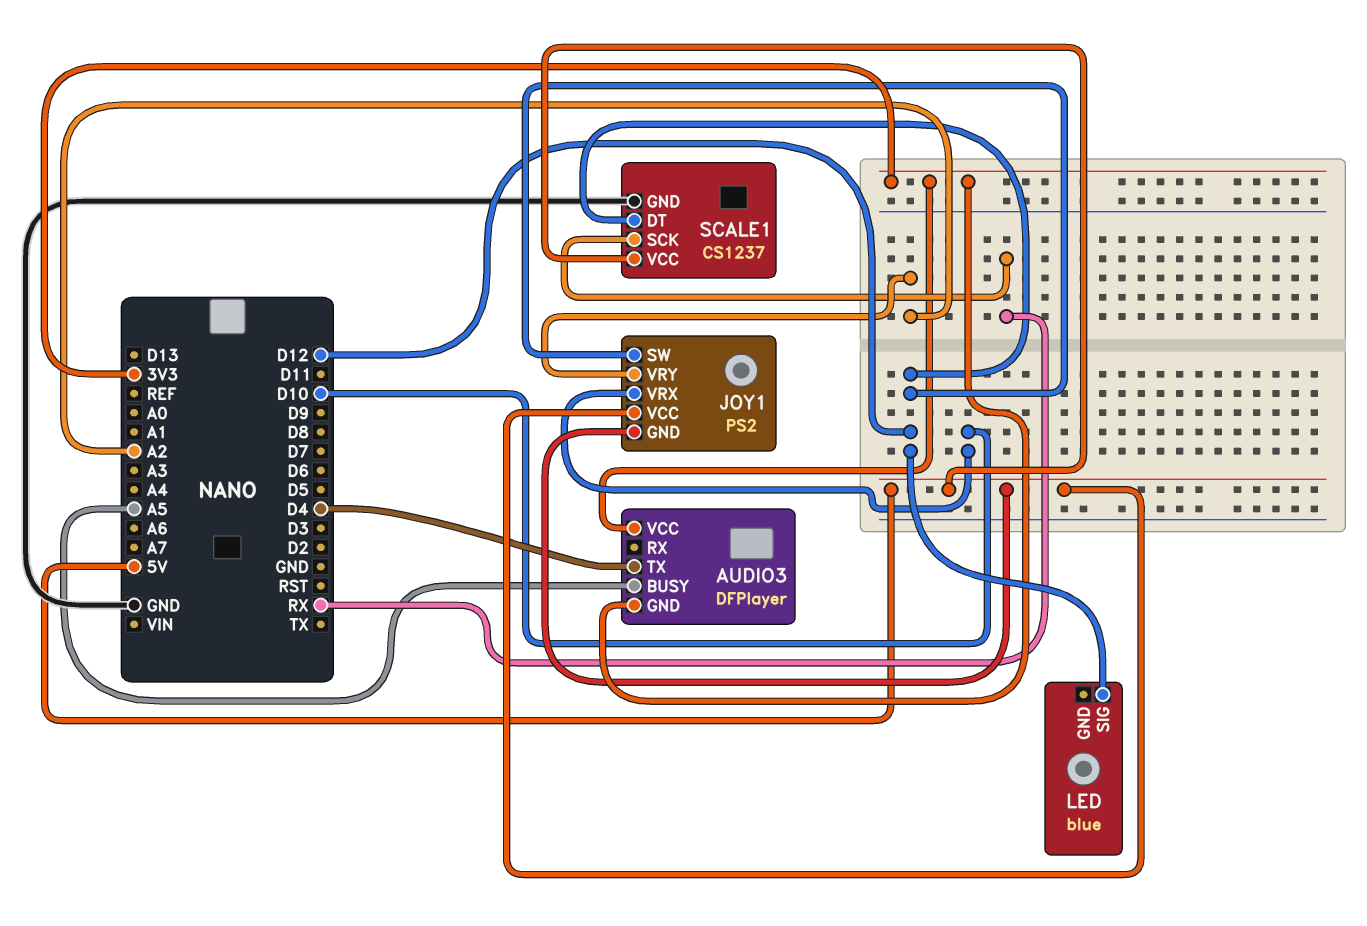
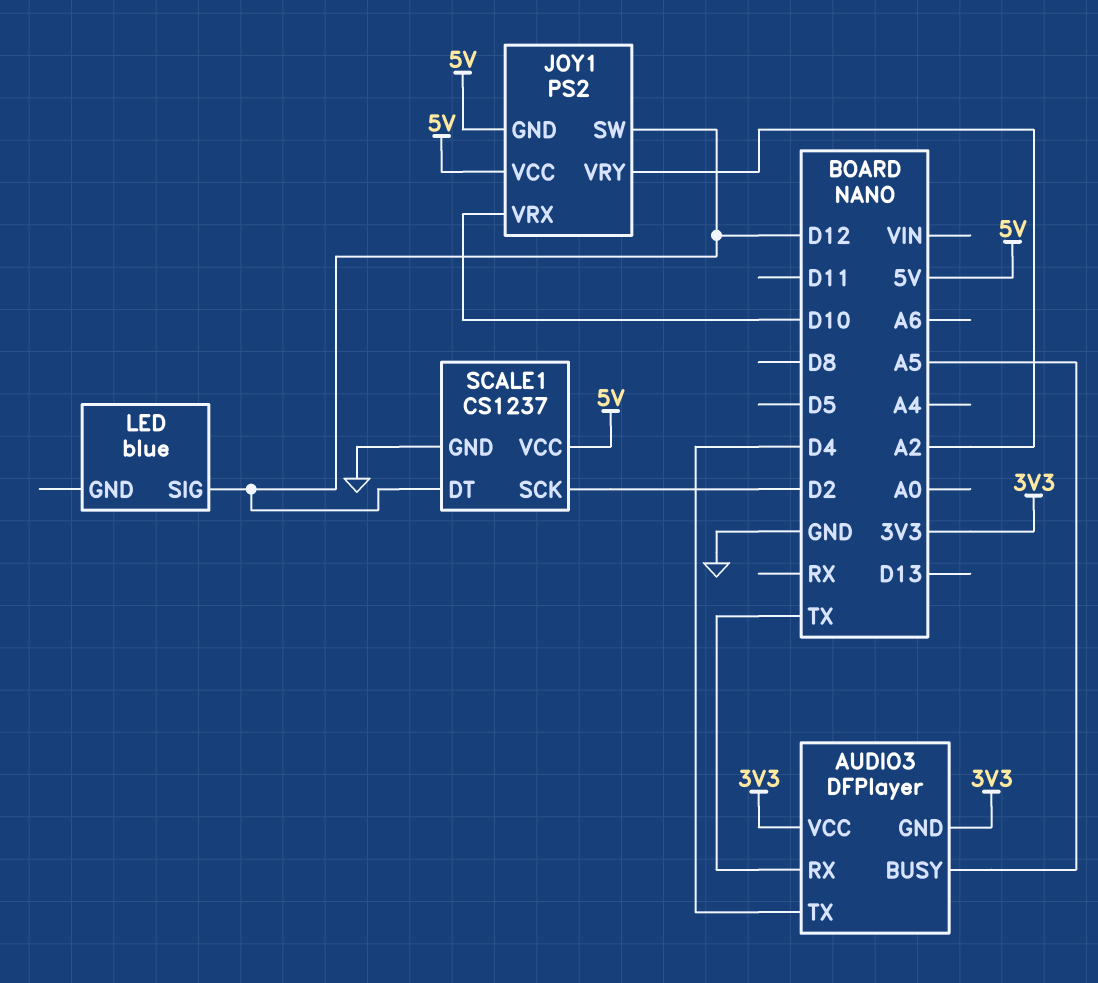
AUDIO3 pin RX: none -> TX
SCALE1 pin SCK: RX -> D2

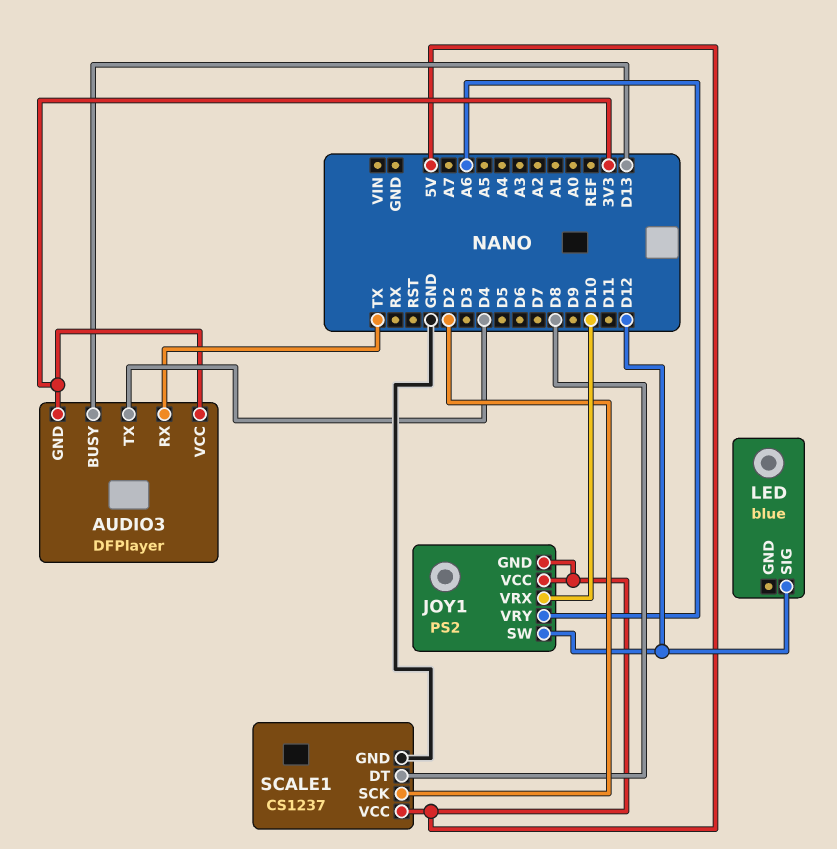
AUDIO3 pin BUSY: A5 -> D13
JOY1 pin VRY: A2 -> A6
SCALE1 pin DT: D12 -> D8

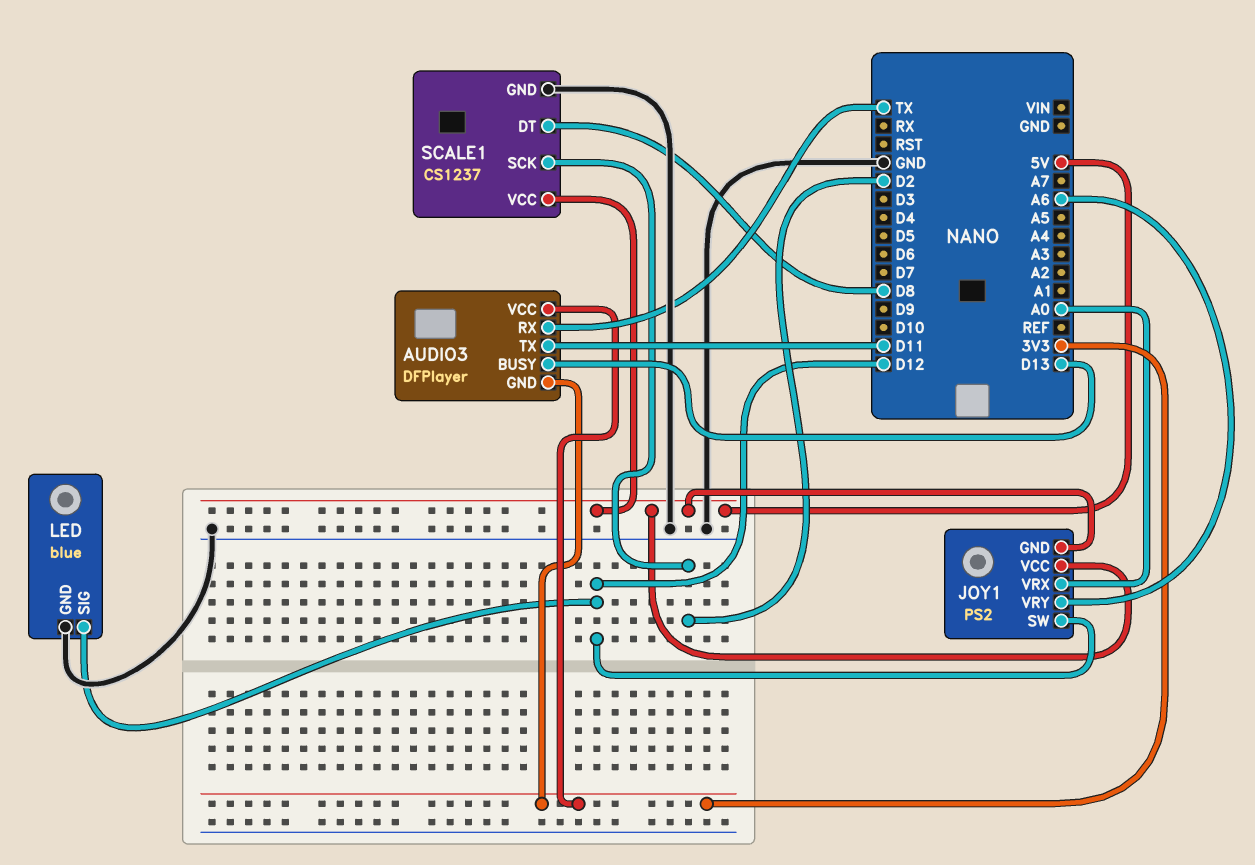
AUDIO3 pin TX: D4 -> D11
JOY1 pin VRX: D10 -> A0
LED pin GND: none -> GND

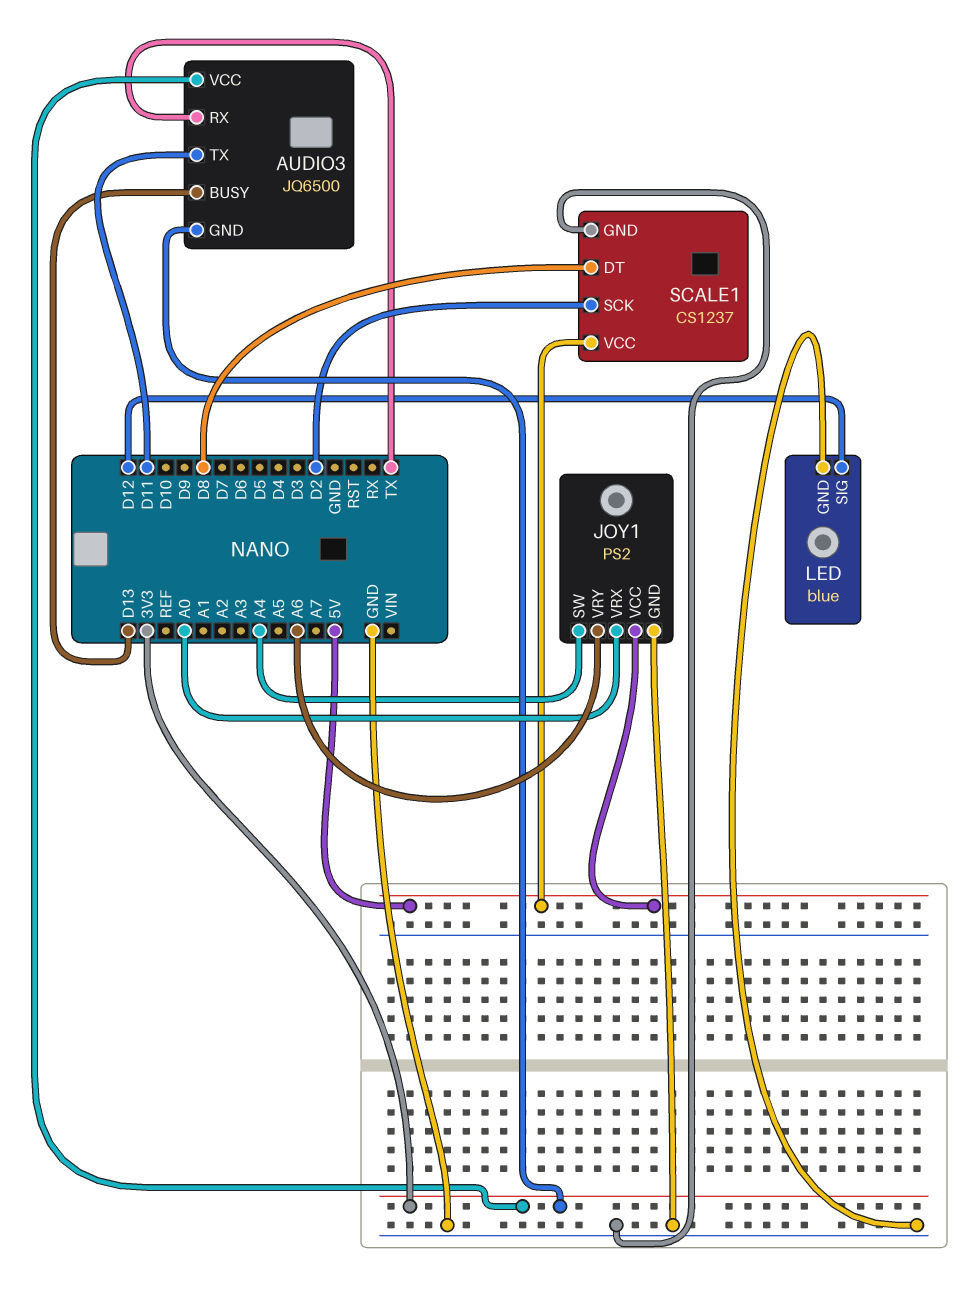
AUDIO3: DFPlayer -> JQ6500
JOY1 pin GND: 5V -> GND
JOY1 pin SW: D12 -> A4

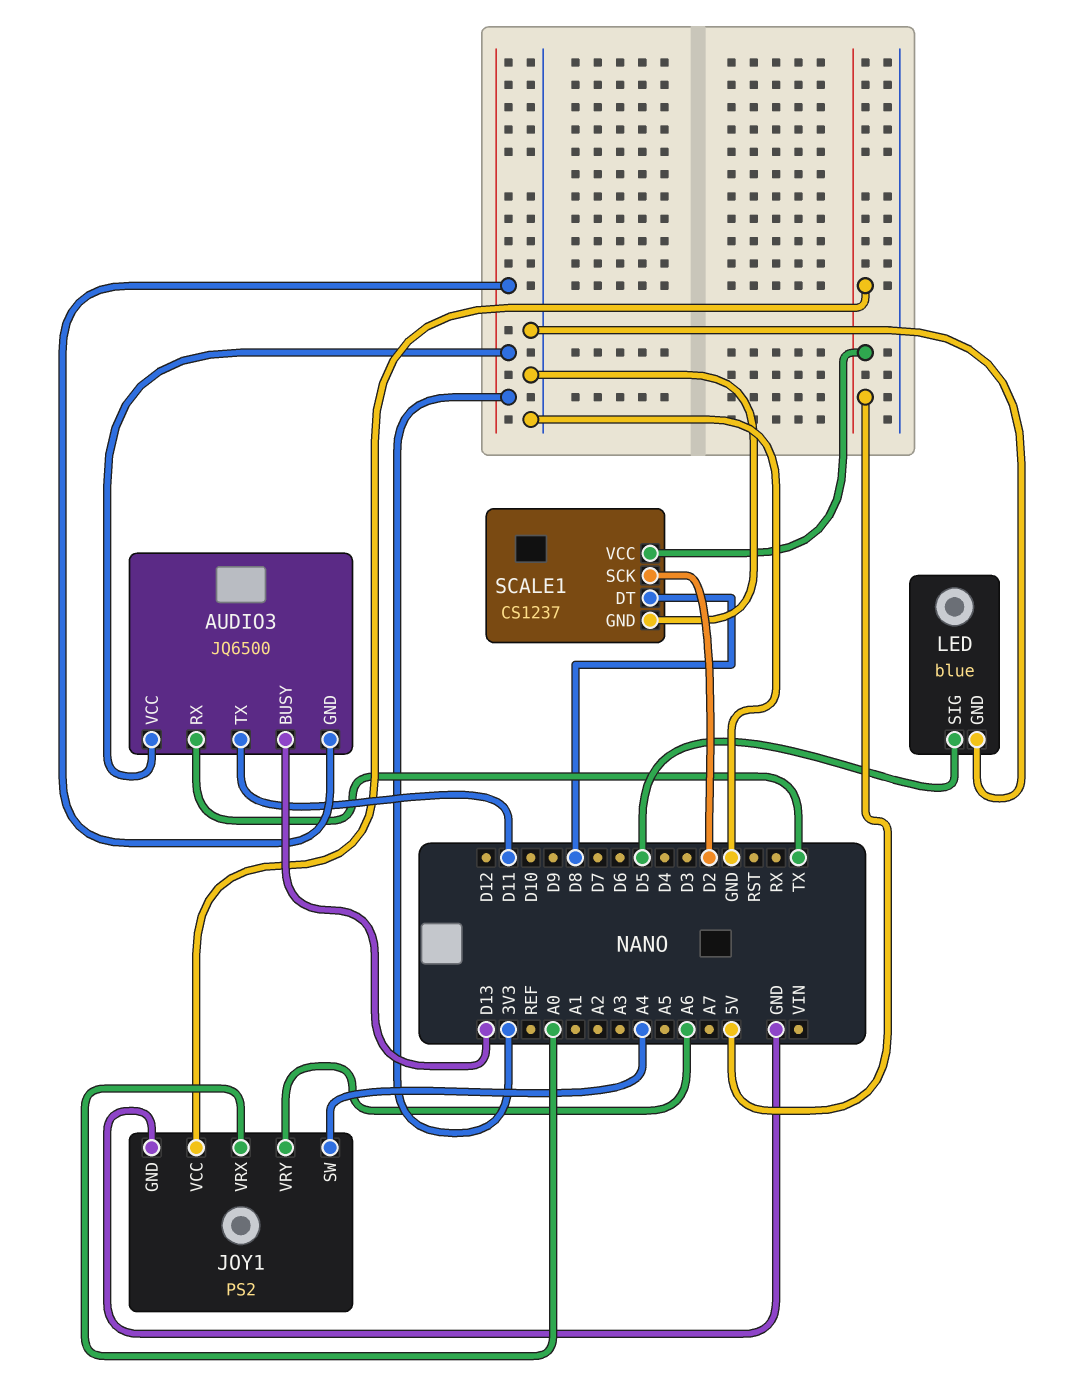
LED pin SIG: D12 -> D5

